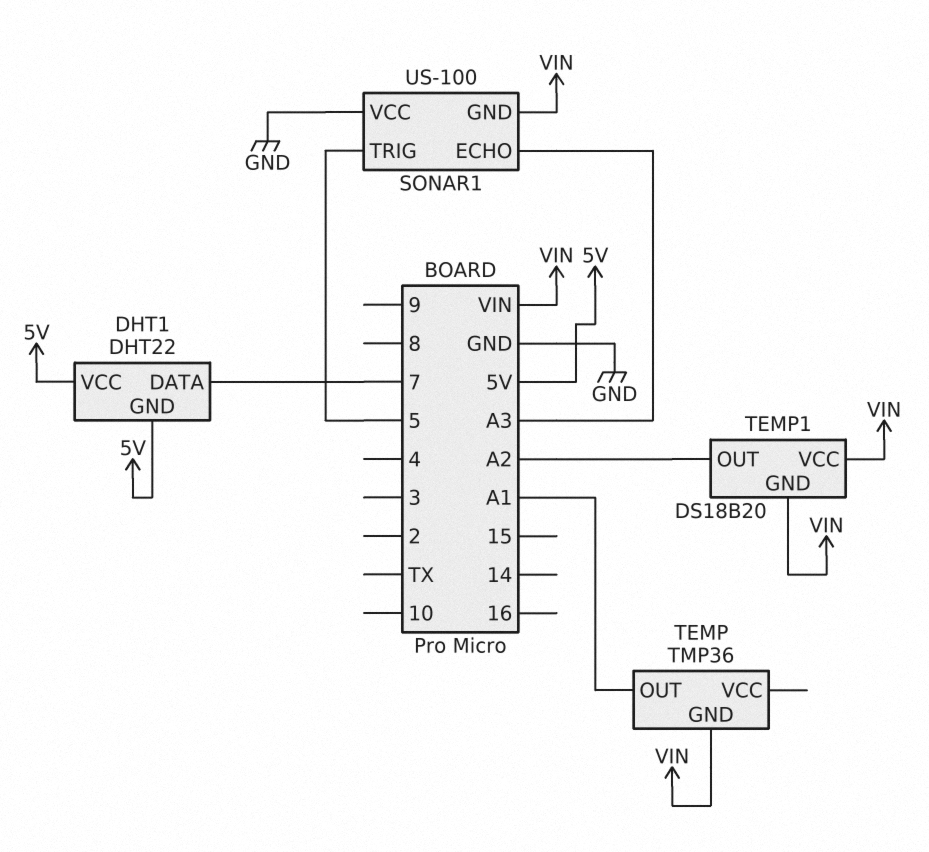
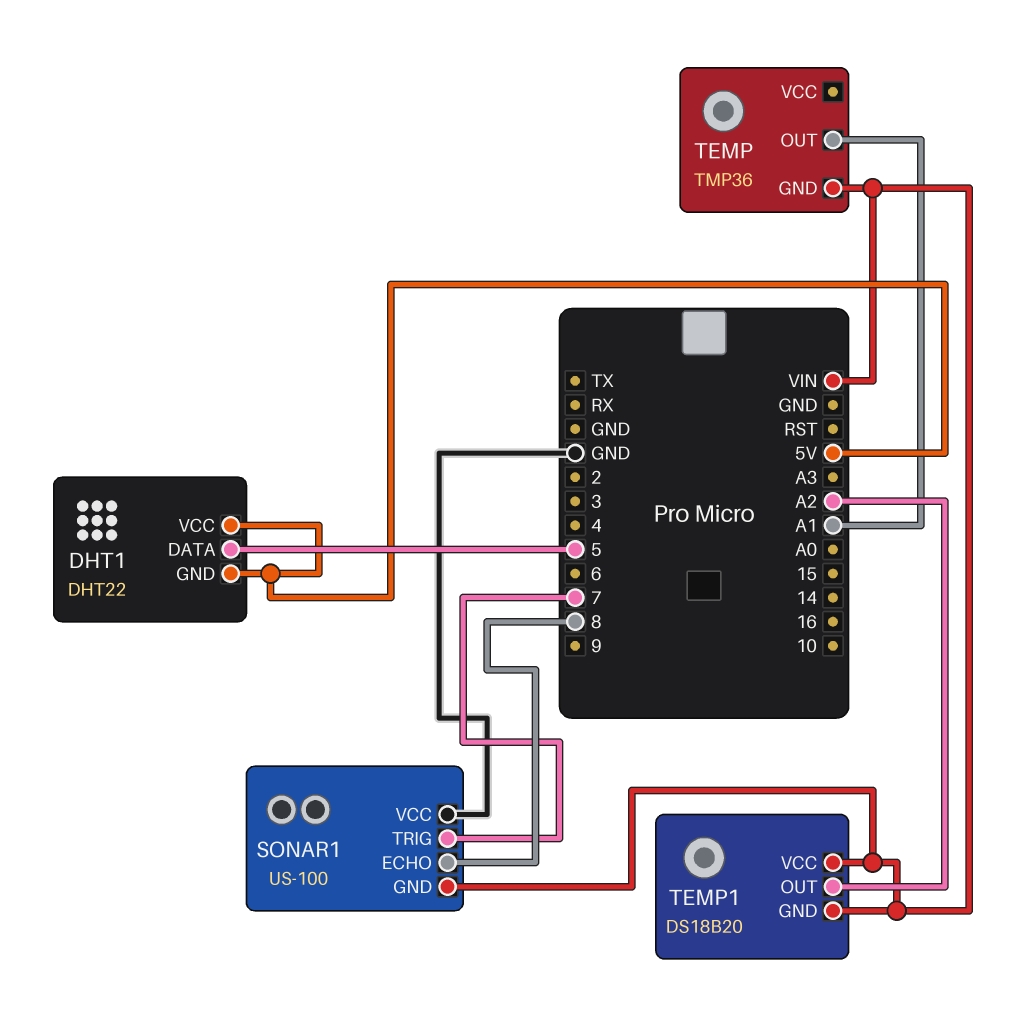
DHT1 pin DATA: 7 -> 5
SONAR1 pin ECHO: A3 -> 8
SONAR1 pin TRIG: 5 -> 7

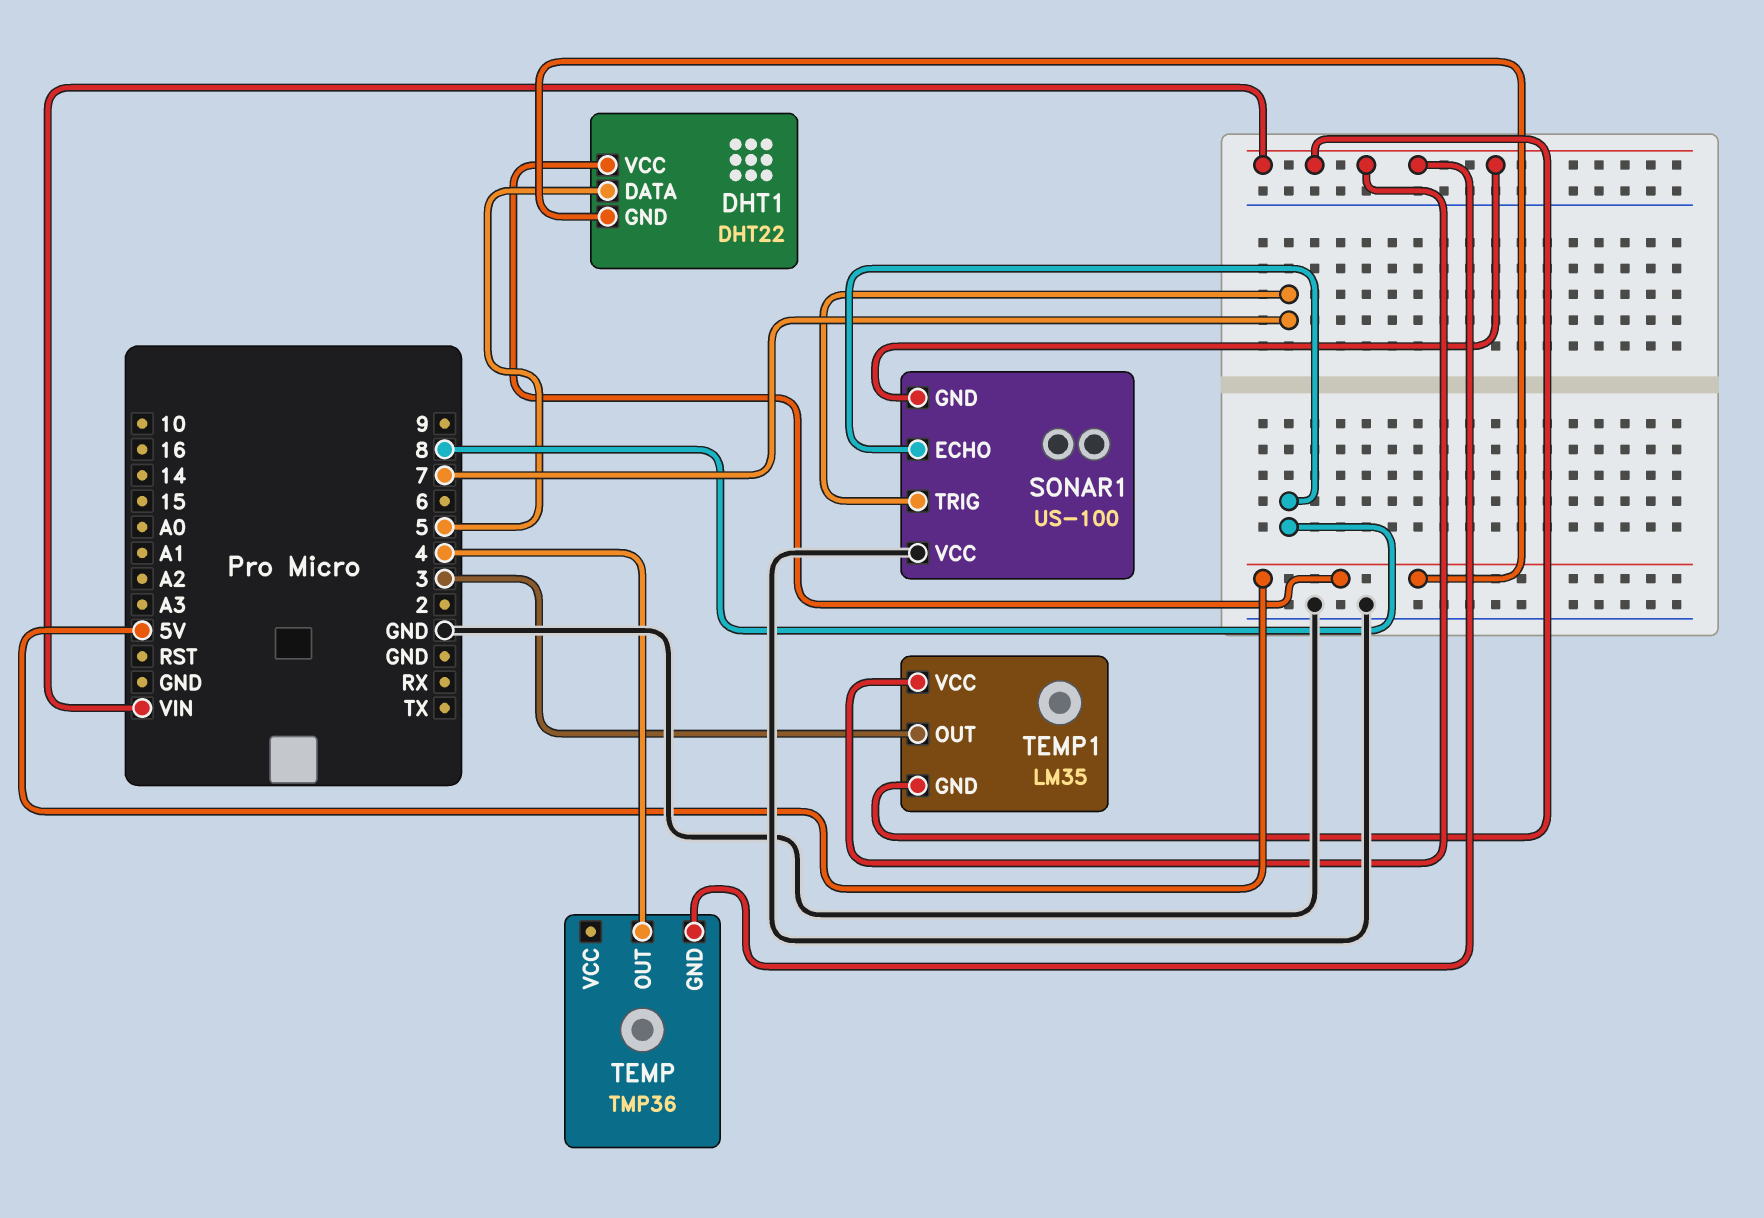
TEMP pin OUT: A1 -> 4
TEMP1: DS18B20 -> LM35
TEMP1 pin OUT: A2 -> 3

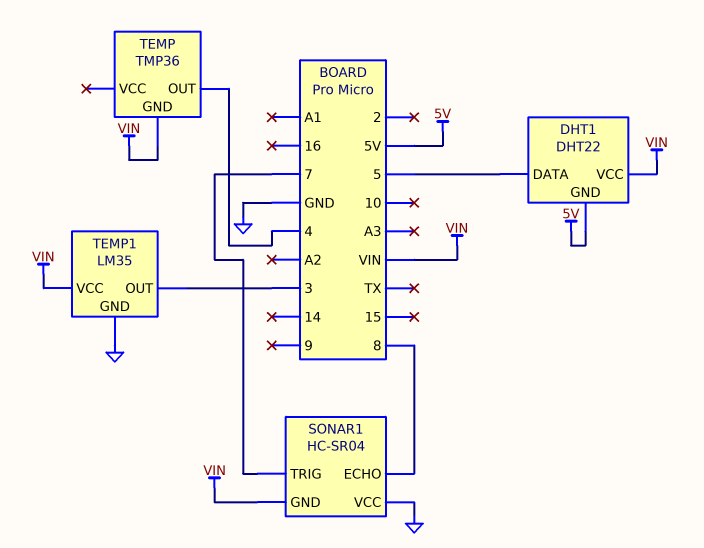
DHT1 pin VCC: 5V -> VIN
SONAR1: US-100 -> HC-SR04
TEMP1 pin GND: VIN -> GND

